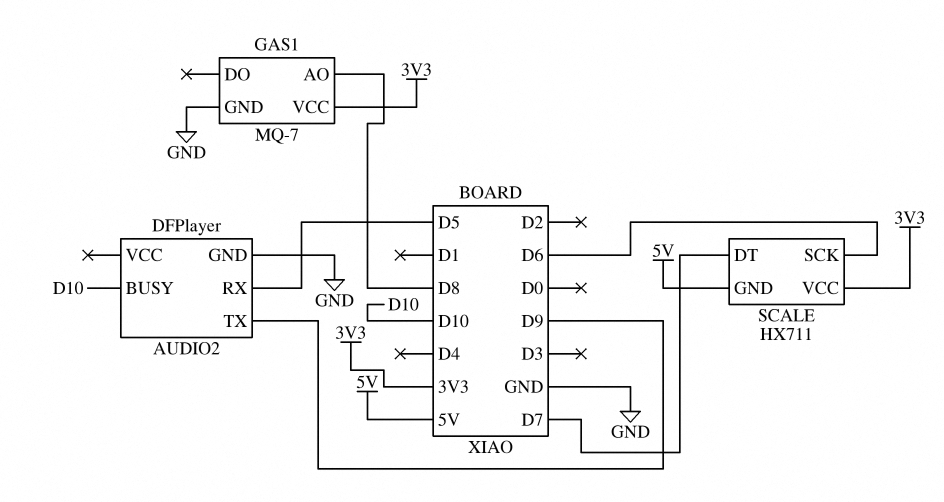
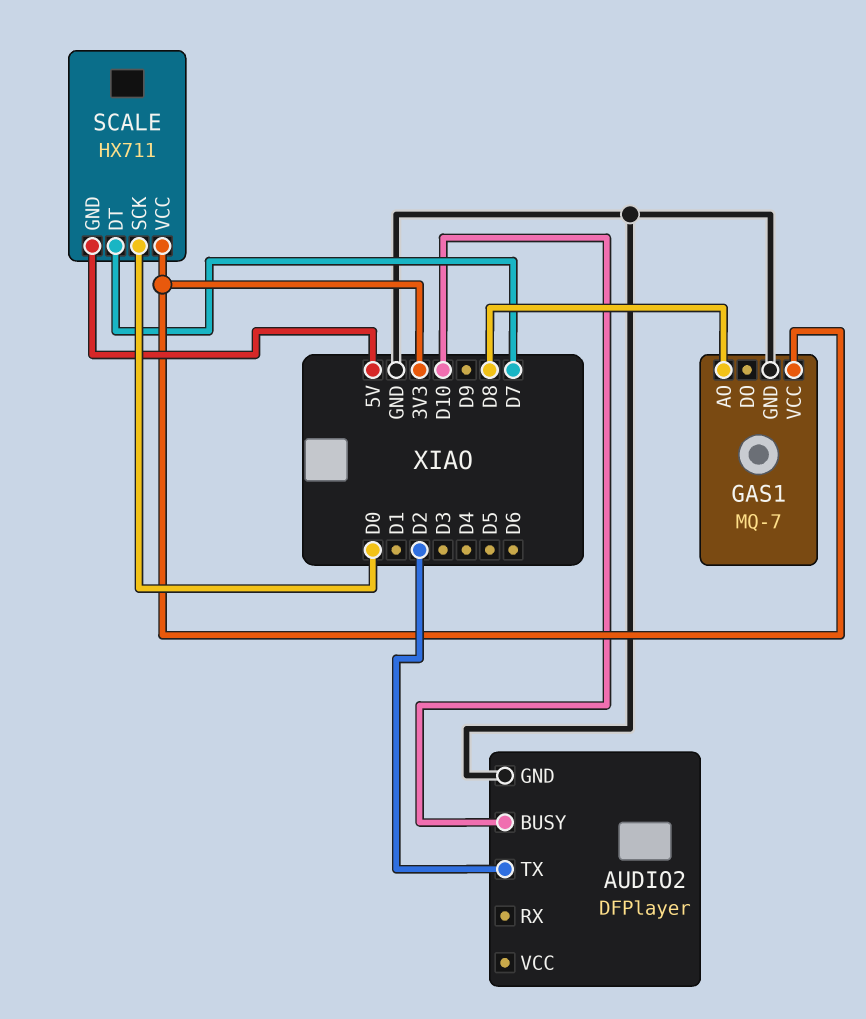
AUDIO2 pin RX: D5 -> none
AUDIO2 pin TX: D9 -> D2
SCALE pin SCK: D6 -> D0

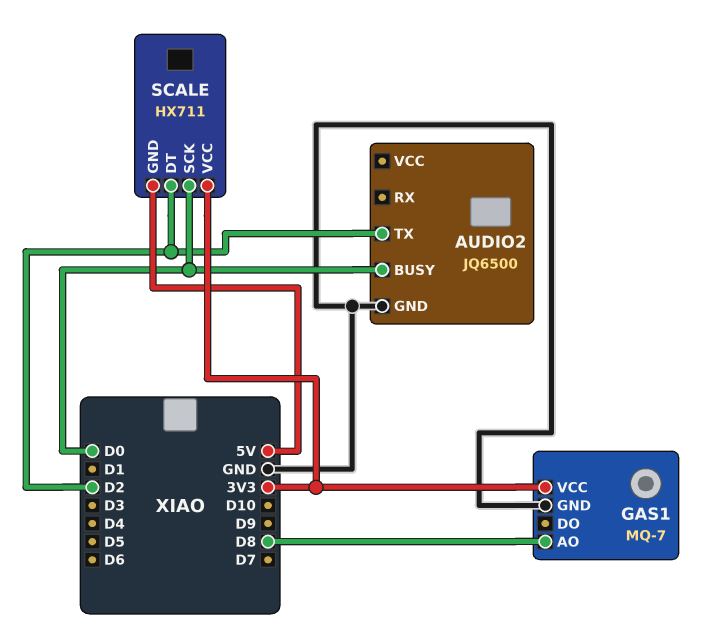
AUDIO2: DFPlayer -> JQ6500
AUDIO2 pin BUSY: D10 -> D0
SCALE pin DT: D7 -> D2

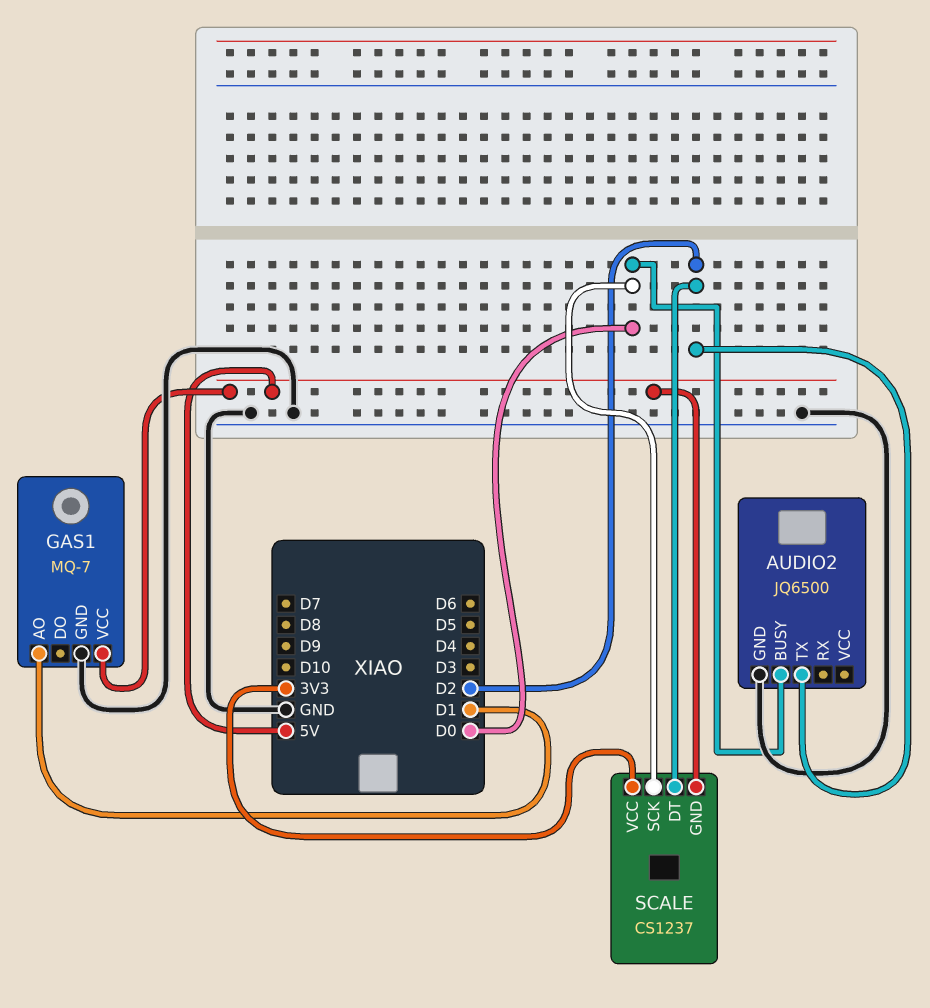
GAS1 pin AO: D8 -> D1
GAS1 pin VCC: 3V3 -> 5V
SCALE: HX711 -> CS1237

